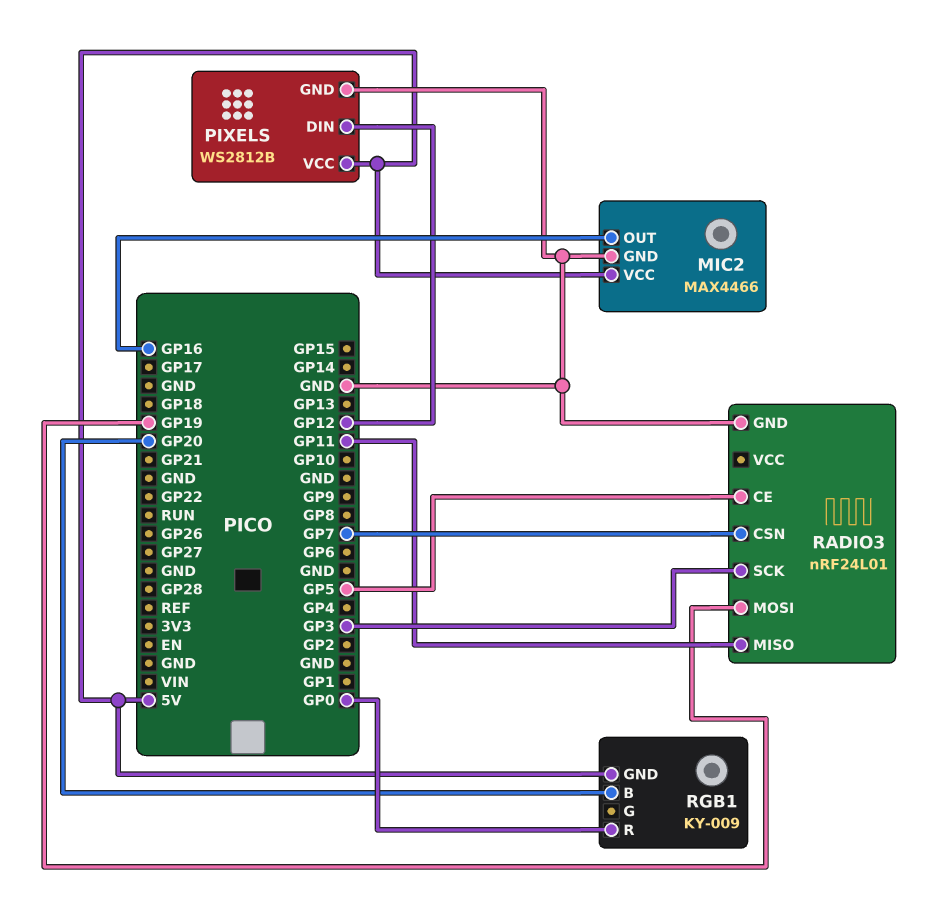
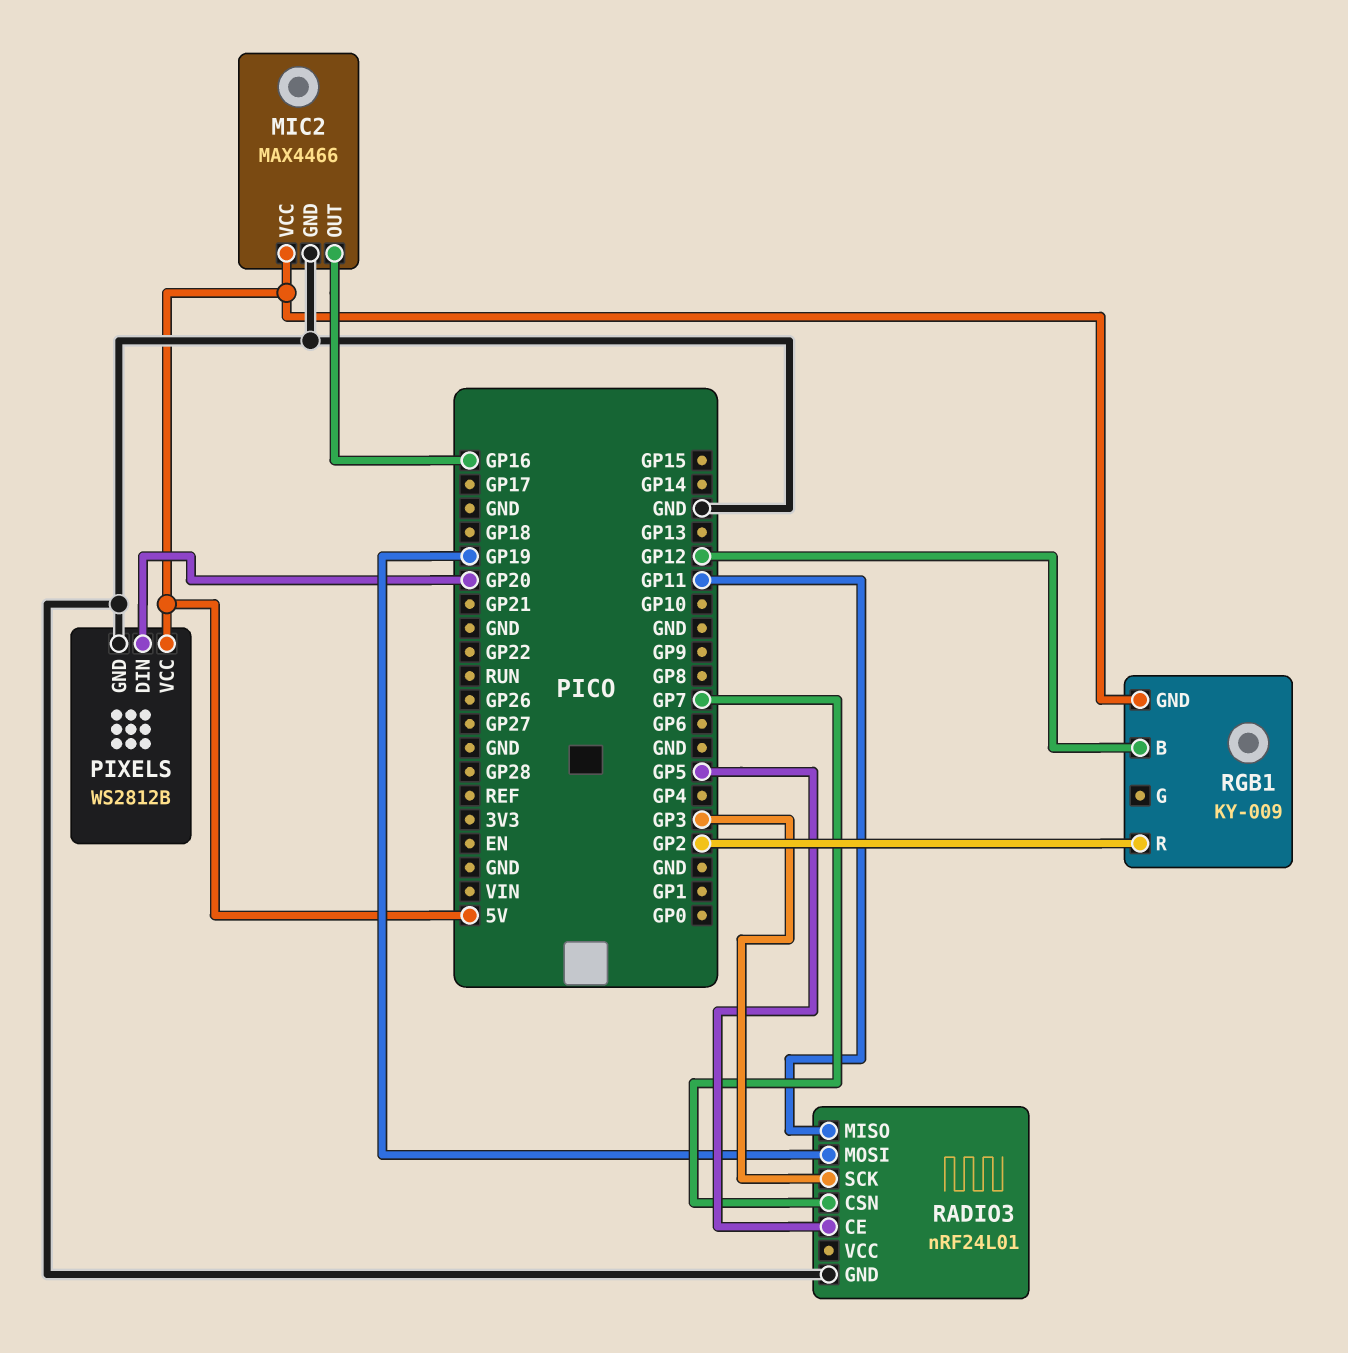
PIXELS pin DIN: GP12 -> GP20
RGB1 pin B: GP20 -> GP12
RGB1 pin R: GP0 -> GP2

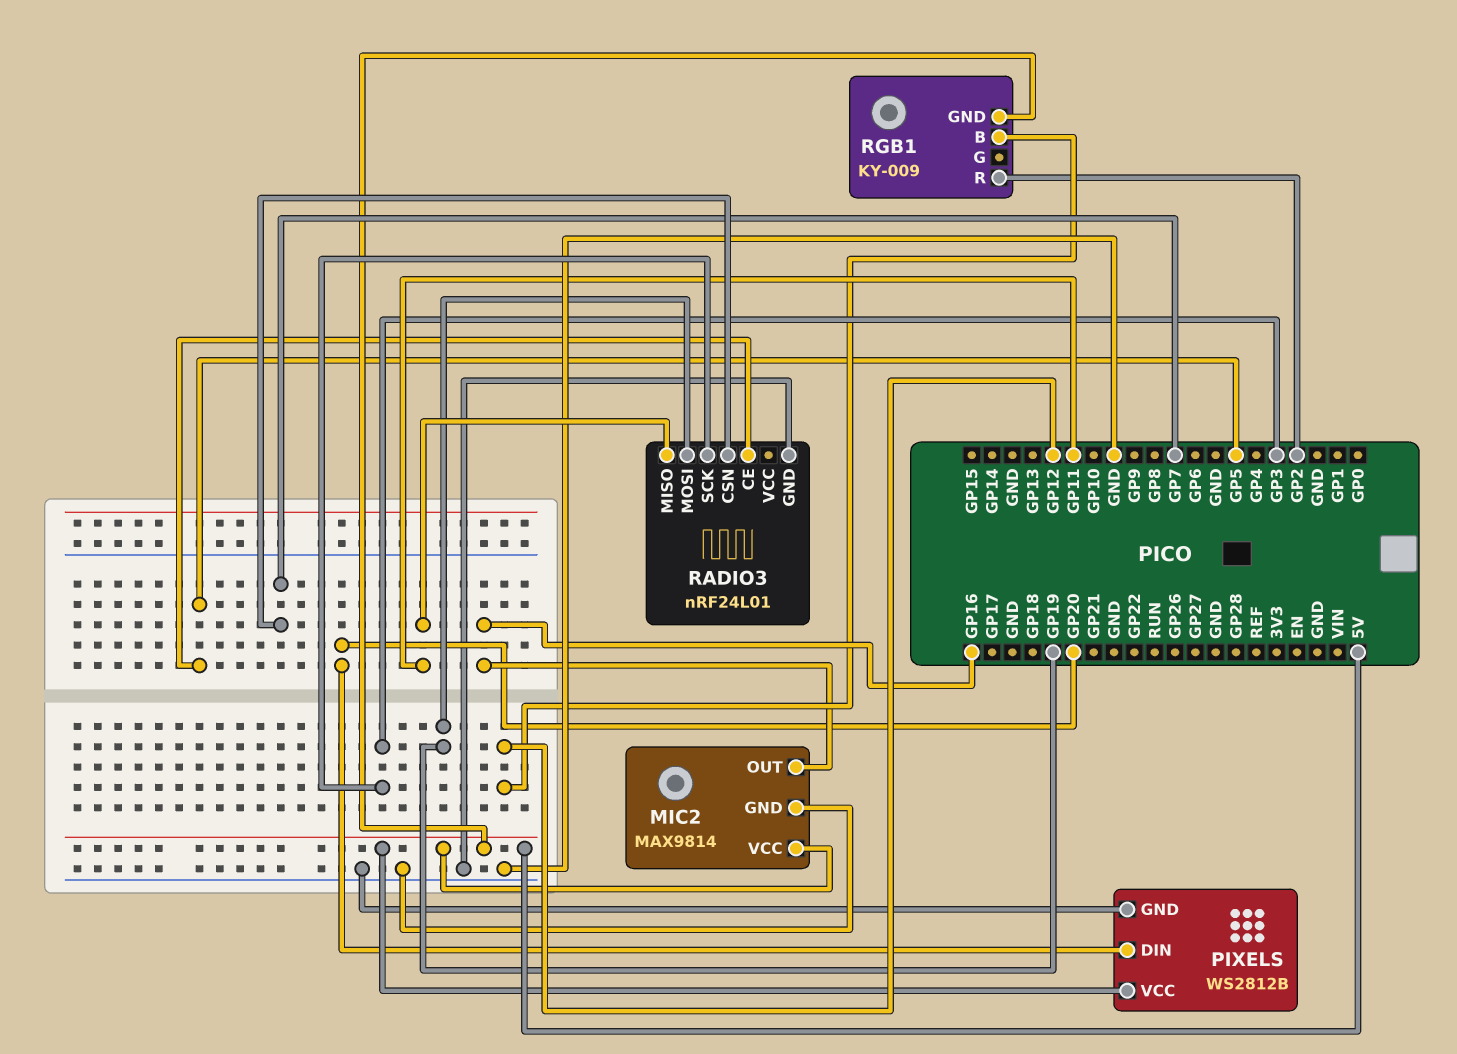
MIC2: MAX4466 -> MAX9814

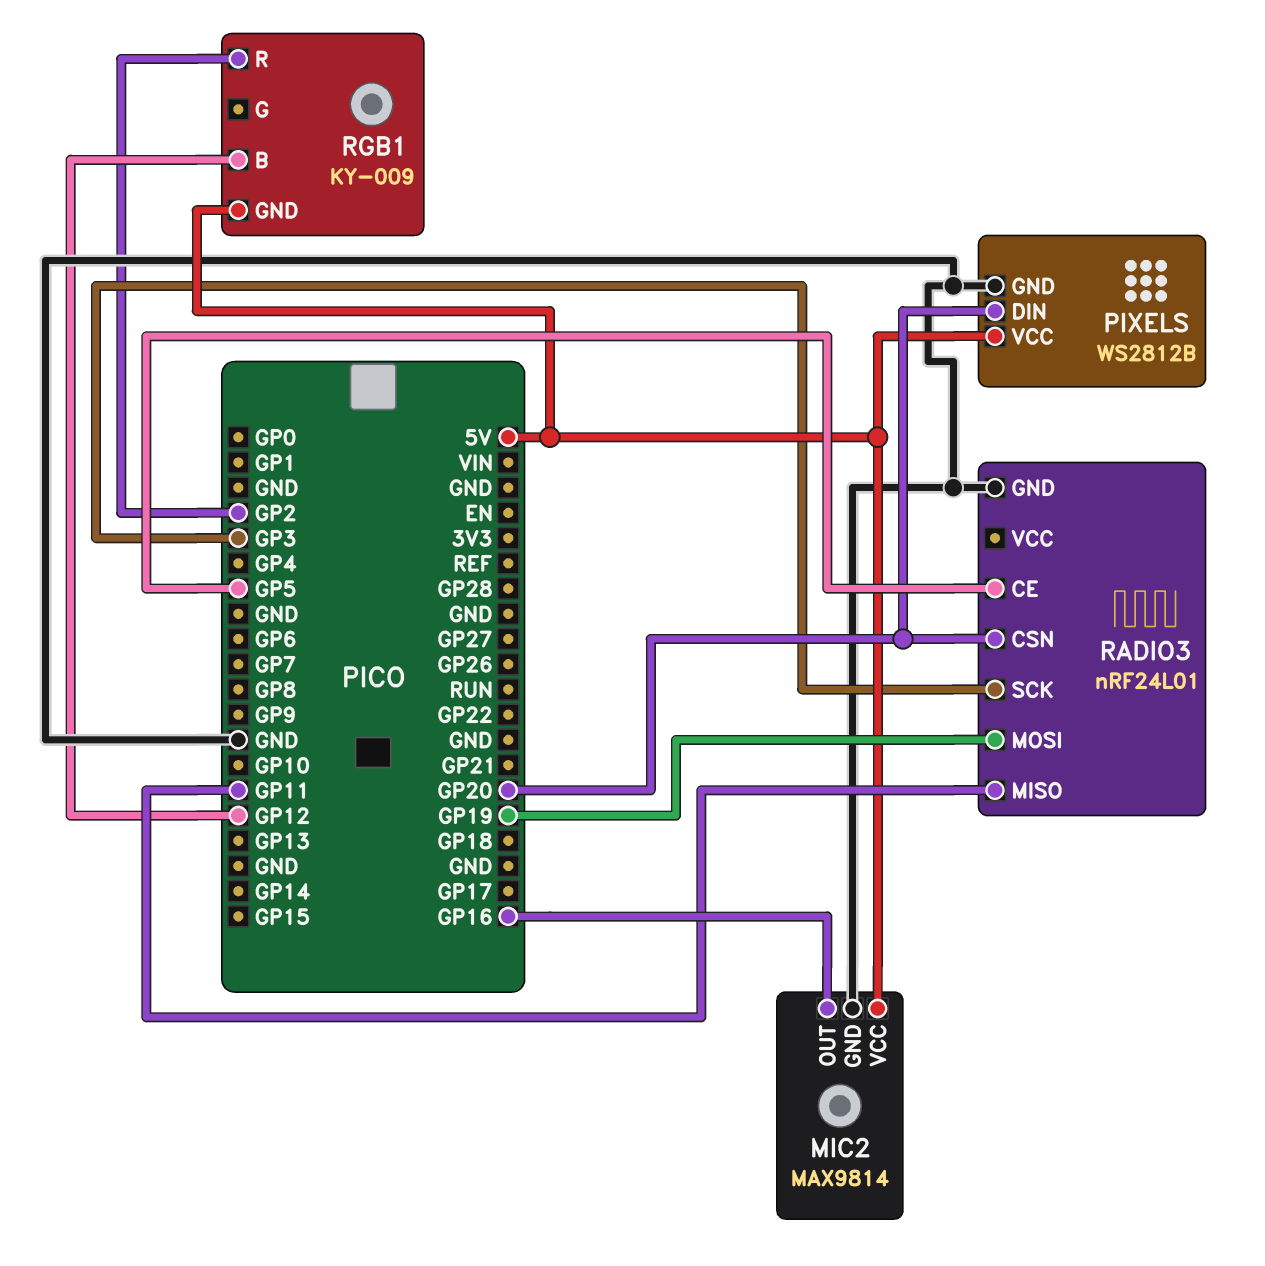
RADIO3 pin CSN: GP7 -> GP20

